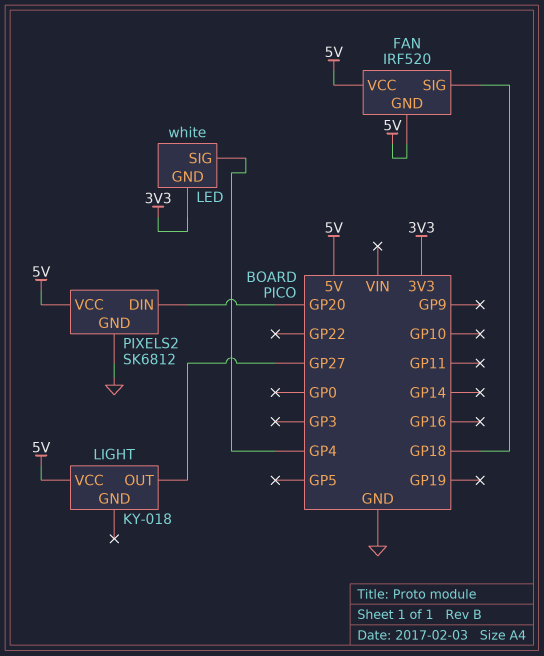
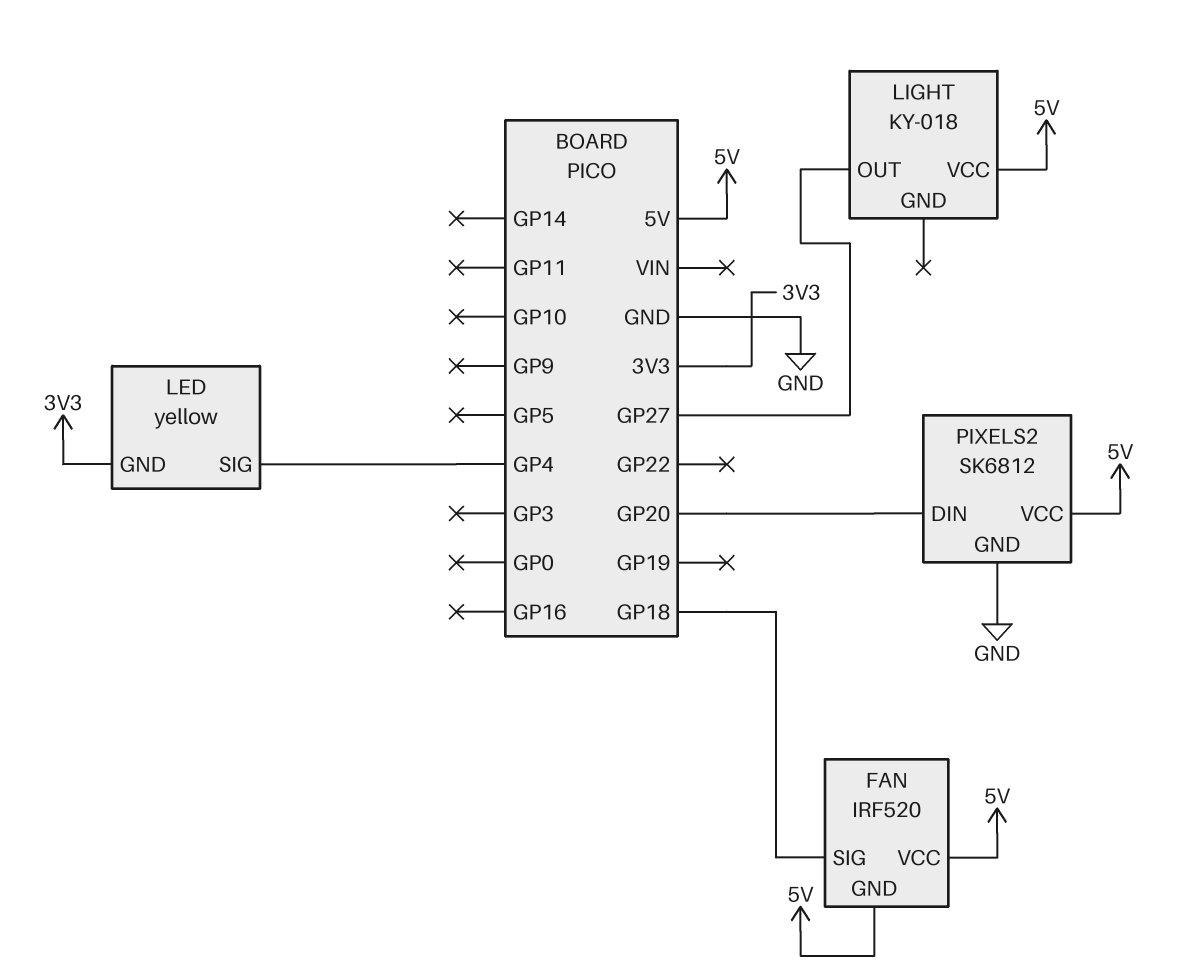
LED: white -> yellow

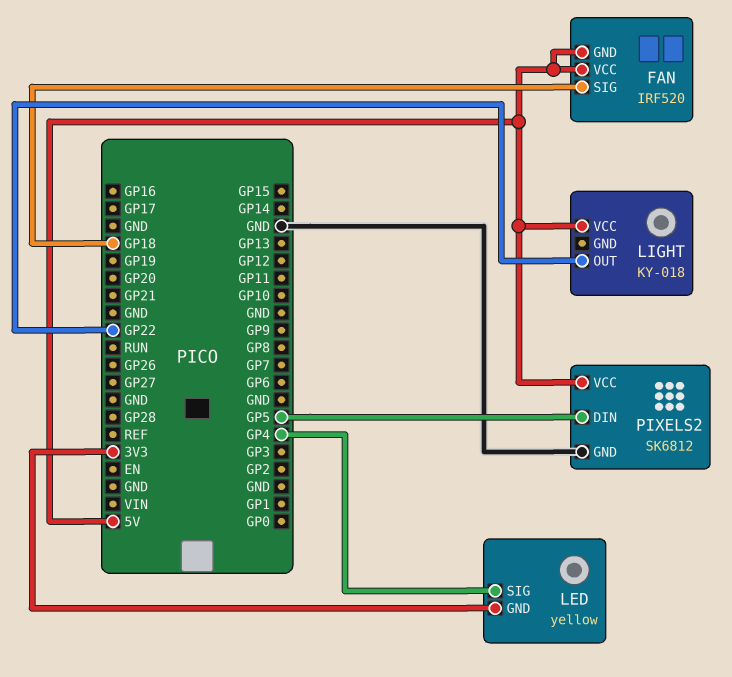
LIGHT pin OUT: GP27 -> GP22
PIXELS2 pin DIN: GP20 -> GP5

